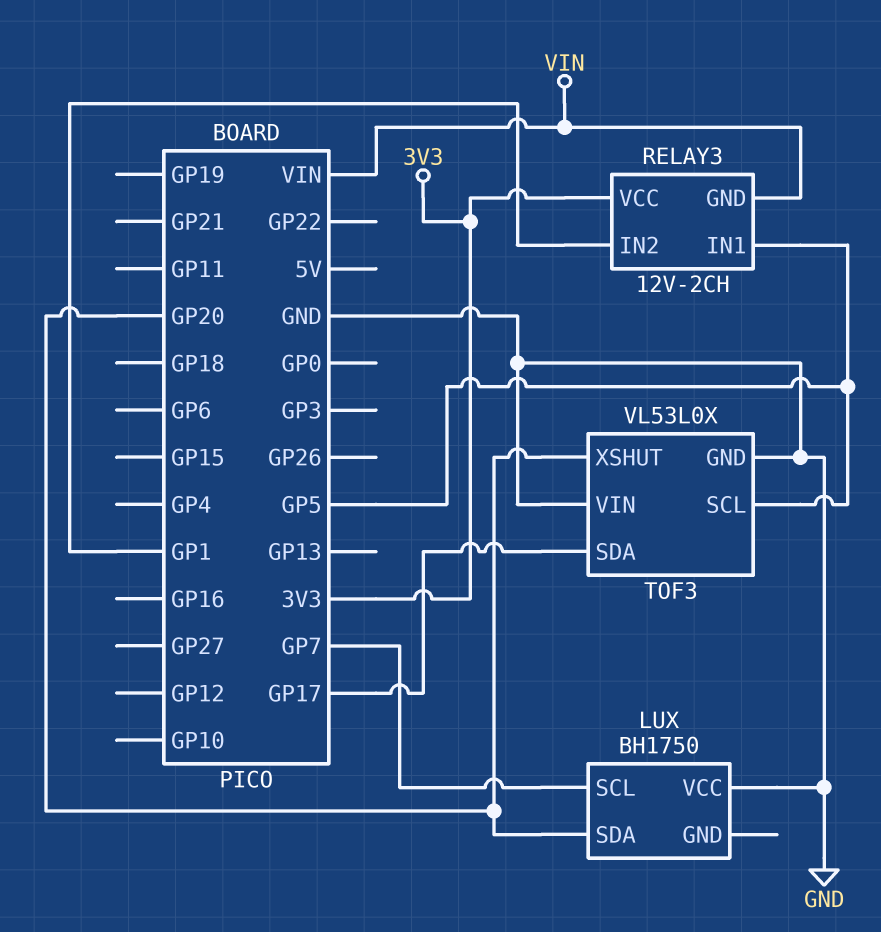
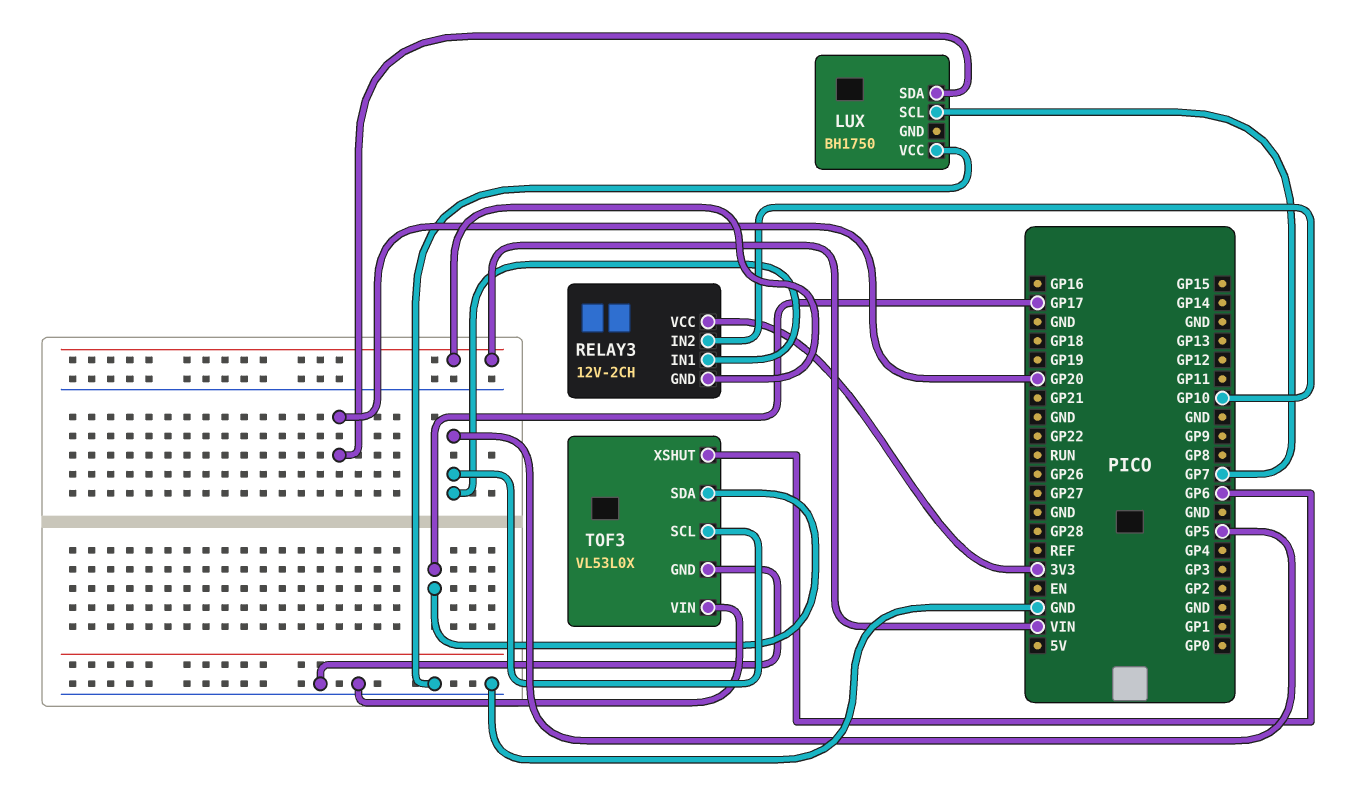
RELAY3 pin IN2: GP1 -> GP10
TOF3 pin XSHUT: GP20 -> GP6

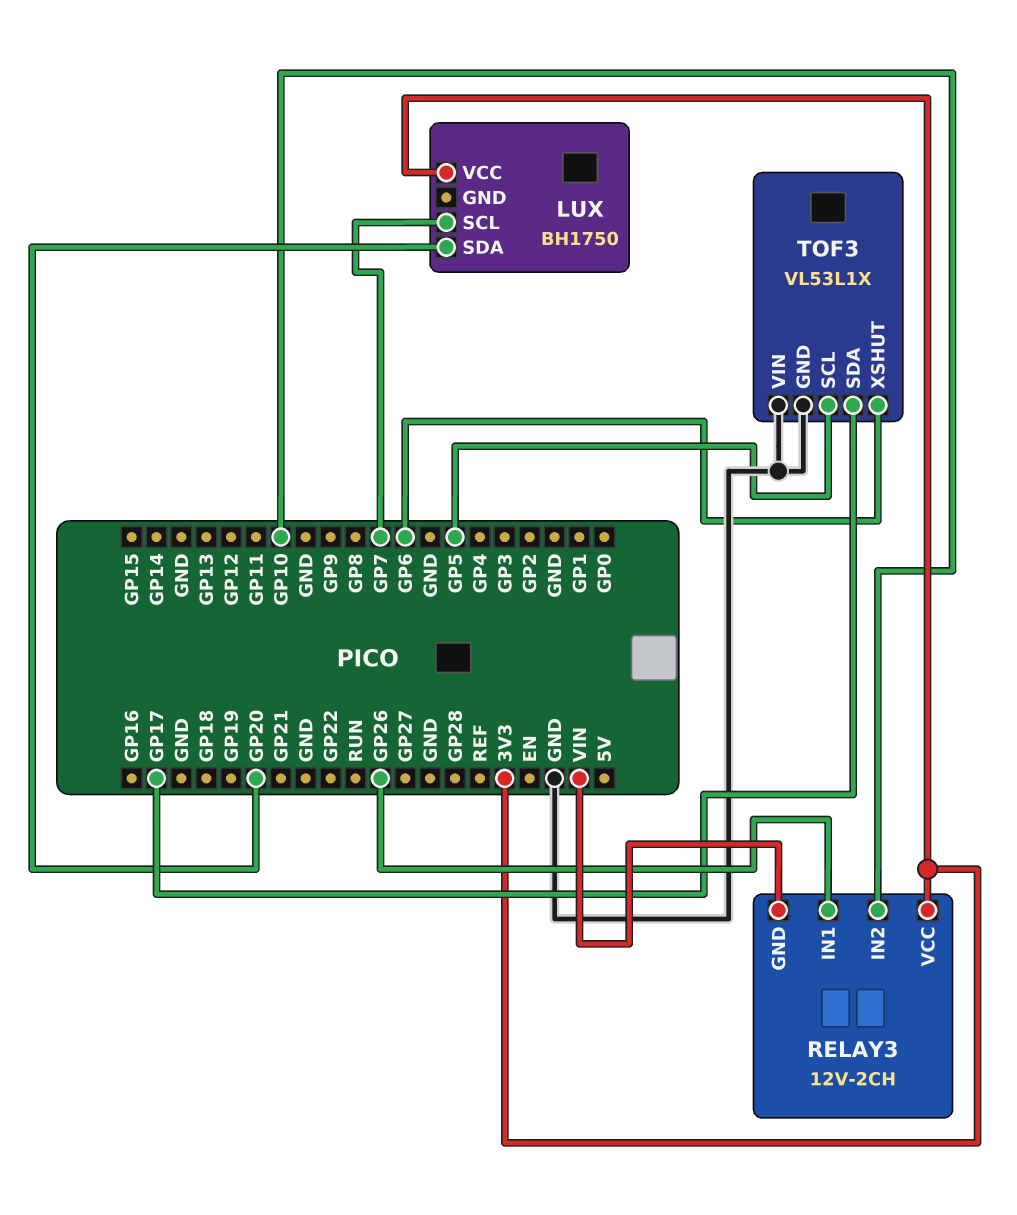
LUX pin VCC: GND -> 3V3
RELAY3 pin IN1: GP5 -> GP26
TOF3: VL53L0X -> VL53L1X

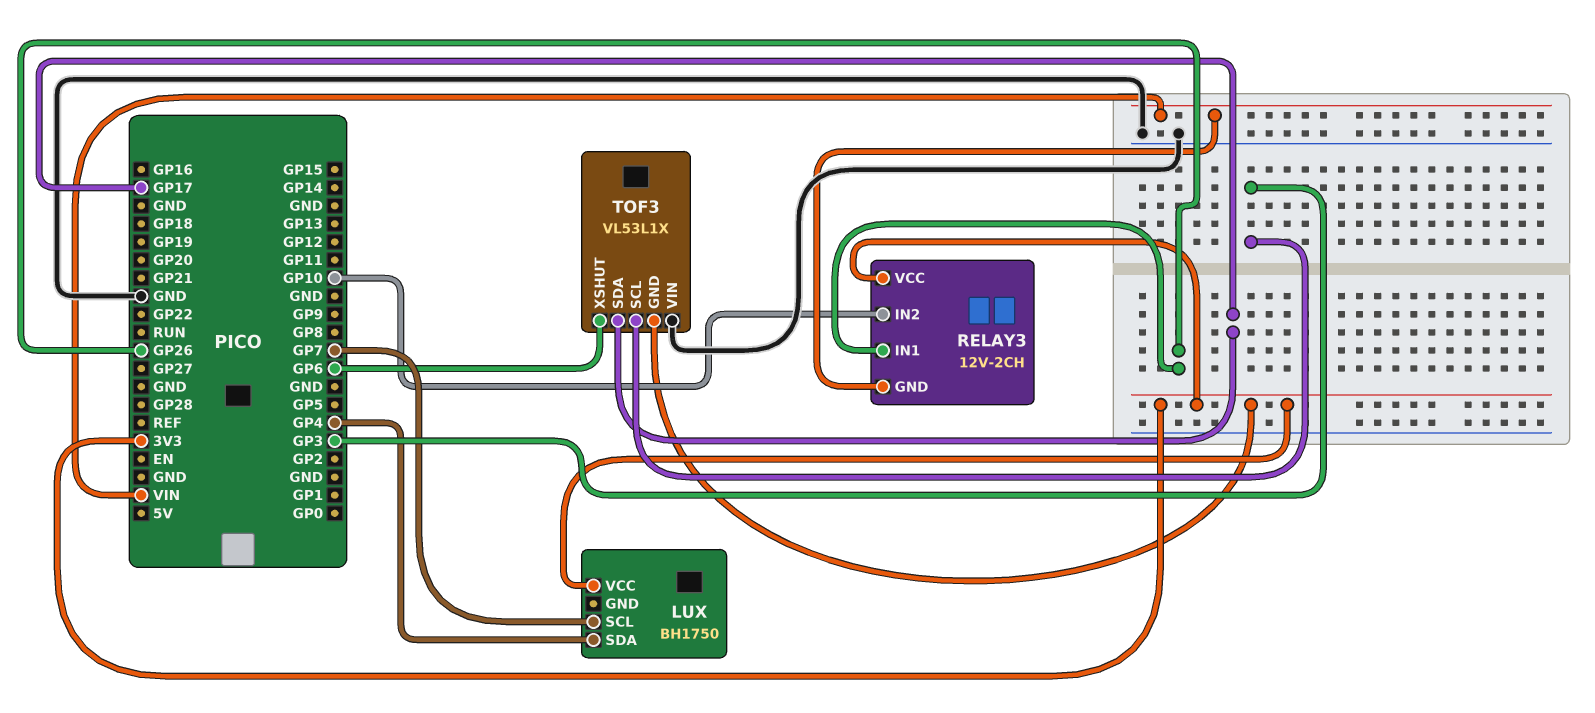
LUX pin SDA: GP20 -> GP4
TOF3 pin GND: GND -> 3V3
TOF3 pin SCL: GP5 -> GP3

